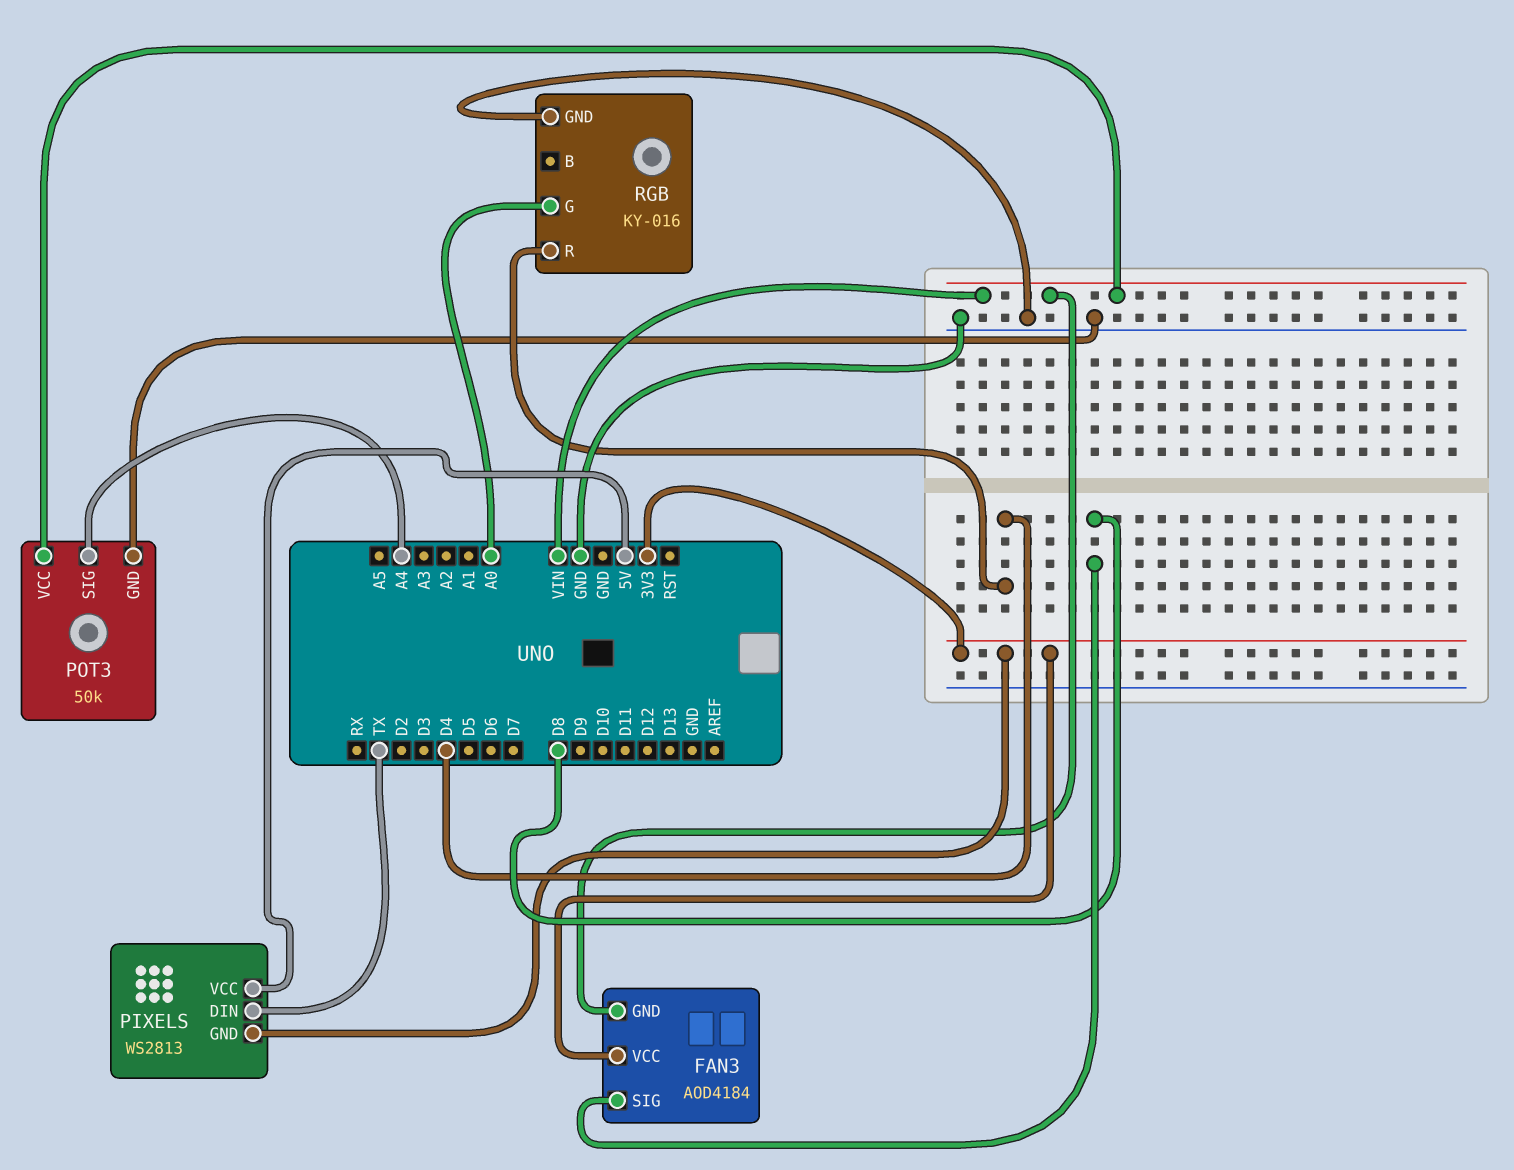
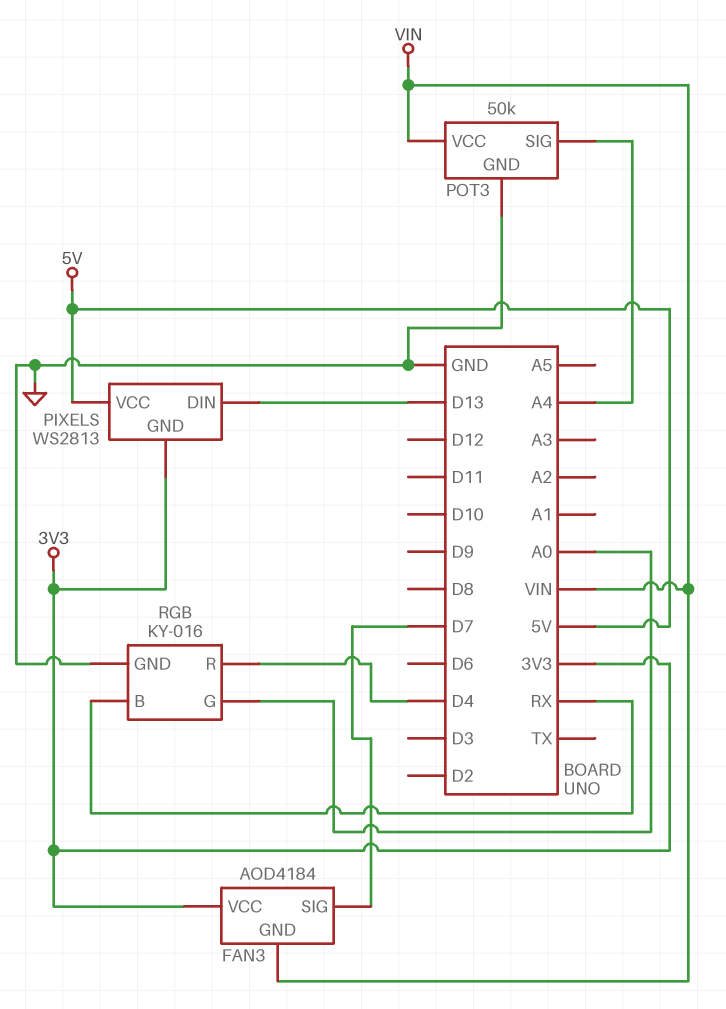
FAN3 pin SIG: D8 -> D7
PIXELS pin DIN: TX -> D13
RGB pin B: none -> RX

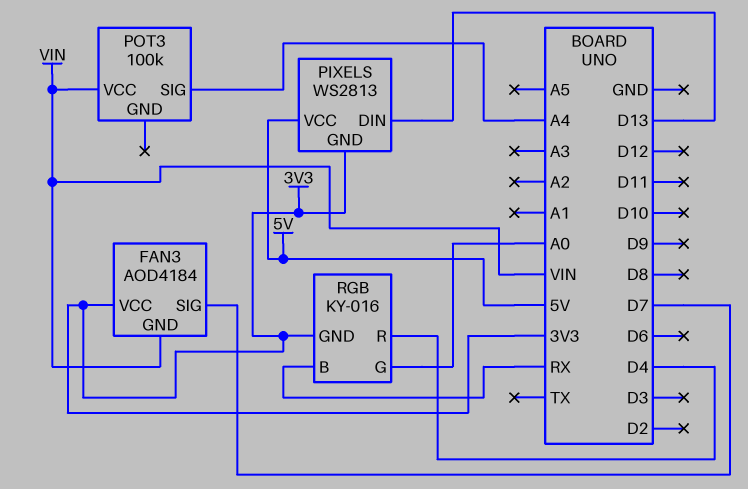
POT3: 50k -> 100k
POT3 pin GND: GND -> none
RGB pin GND: GND -> 3V3

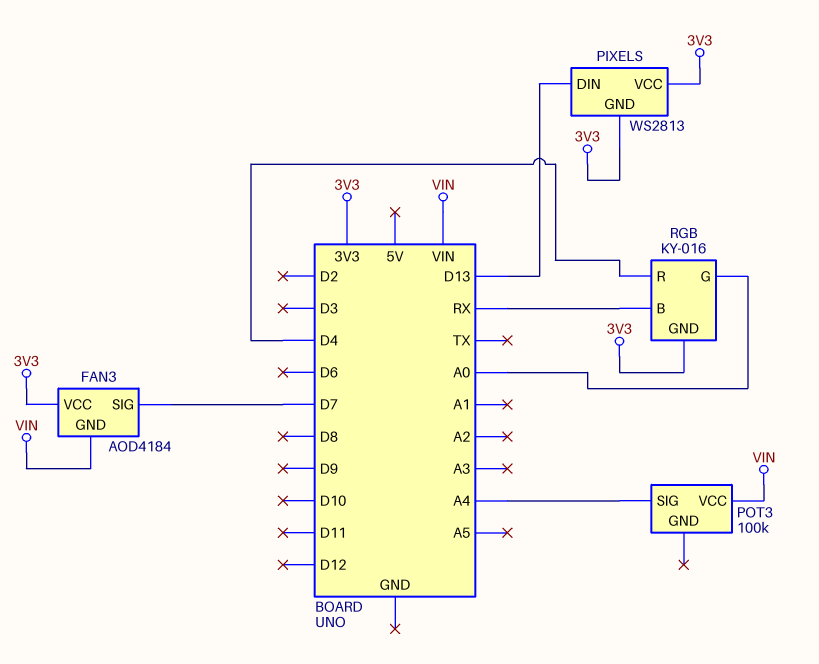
PIXELS pin VCC: 5V -> 3V3

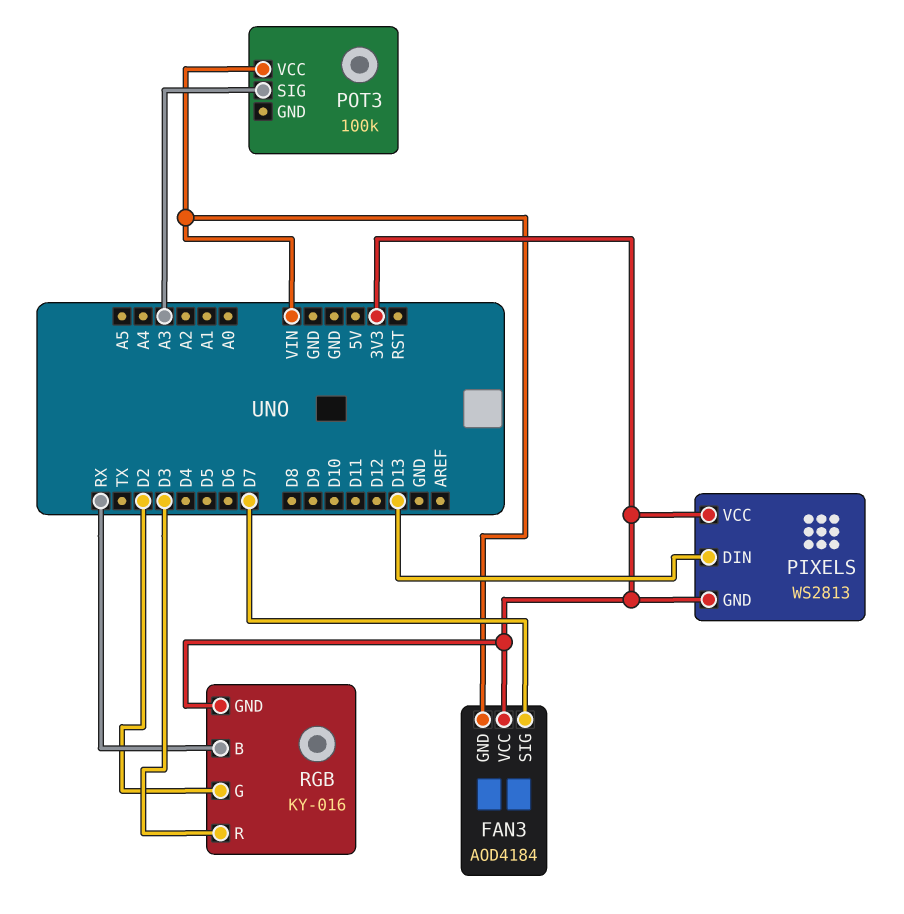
POT3 pin SIG: A4 -> A3
RGB pin G: A0 -> D2
RGB pin R: D4 -> D3

